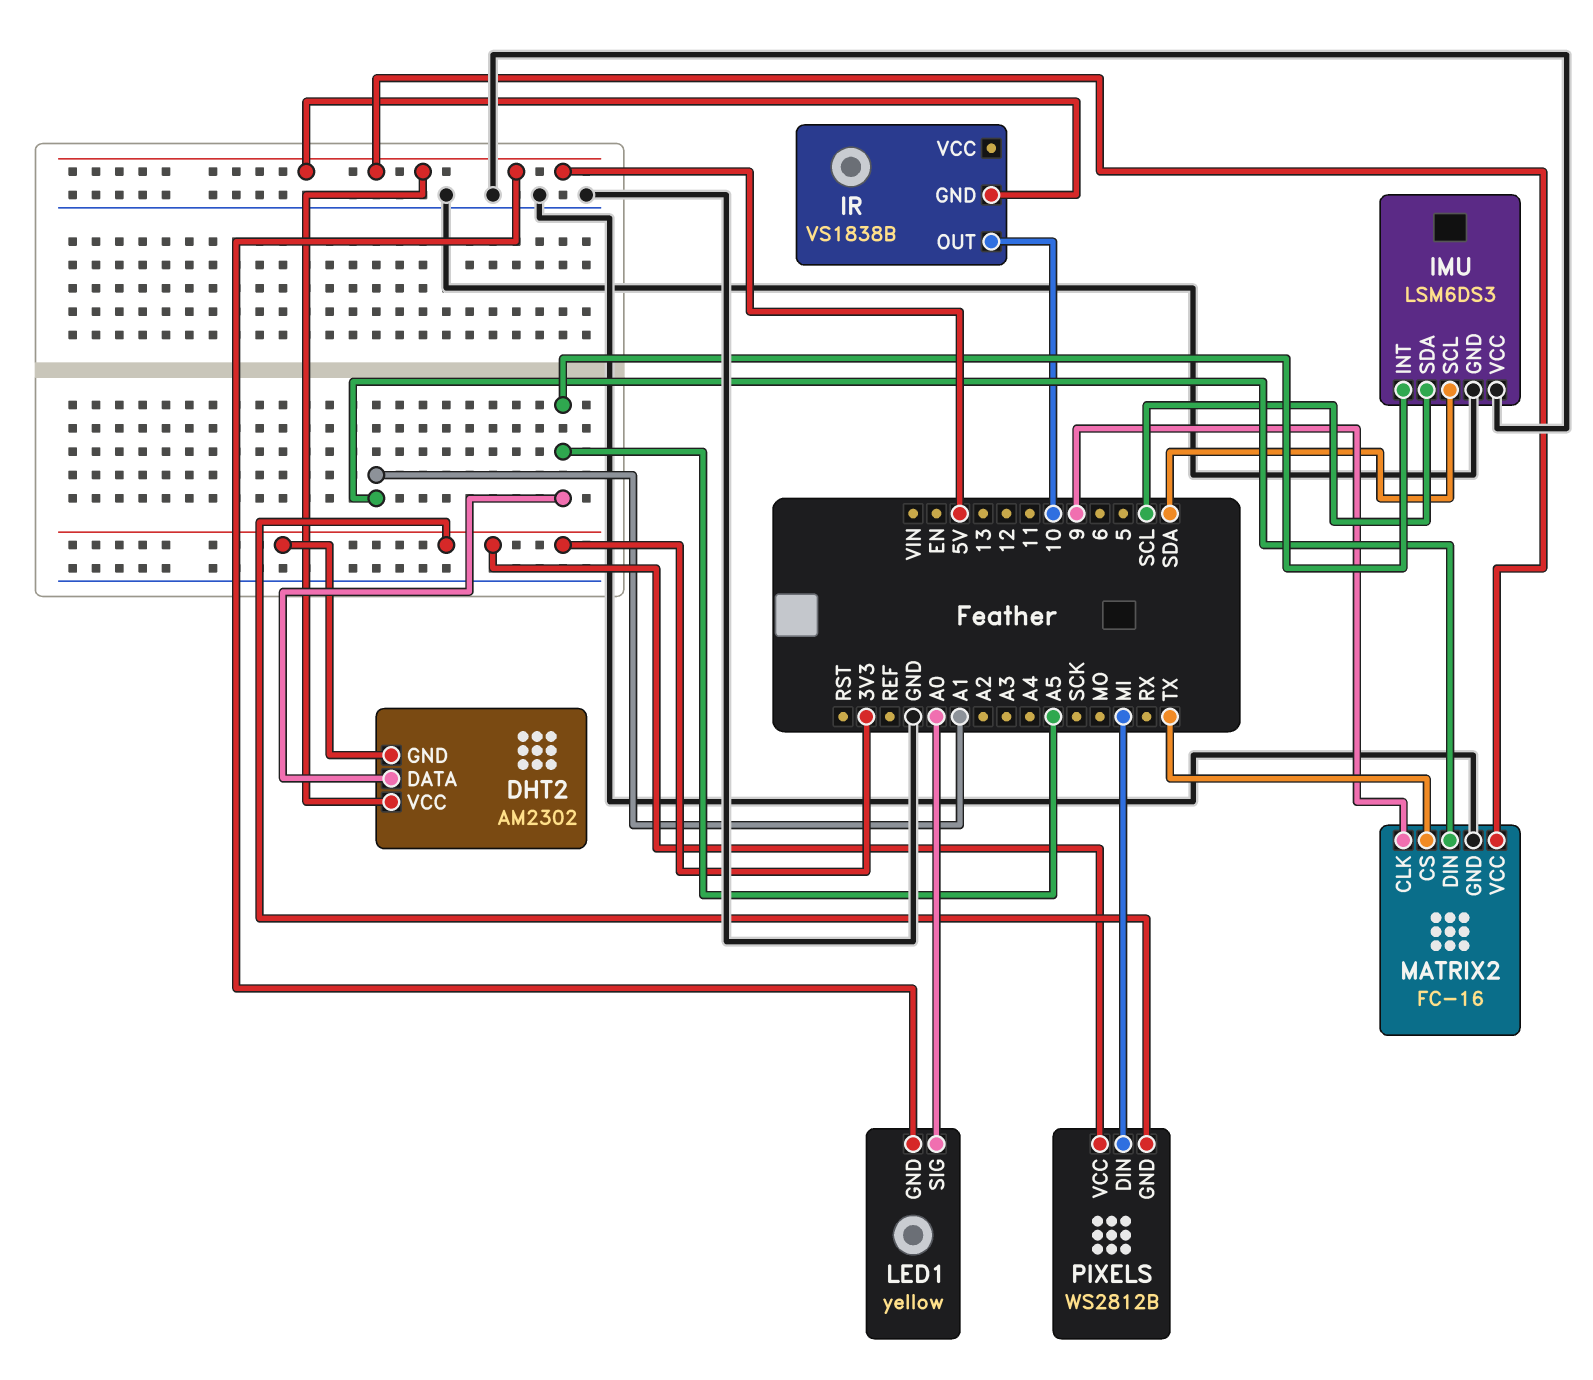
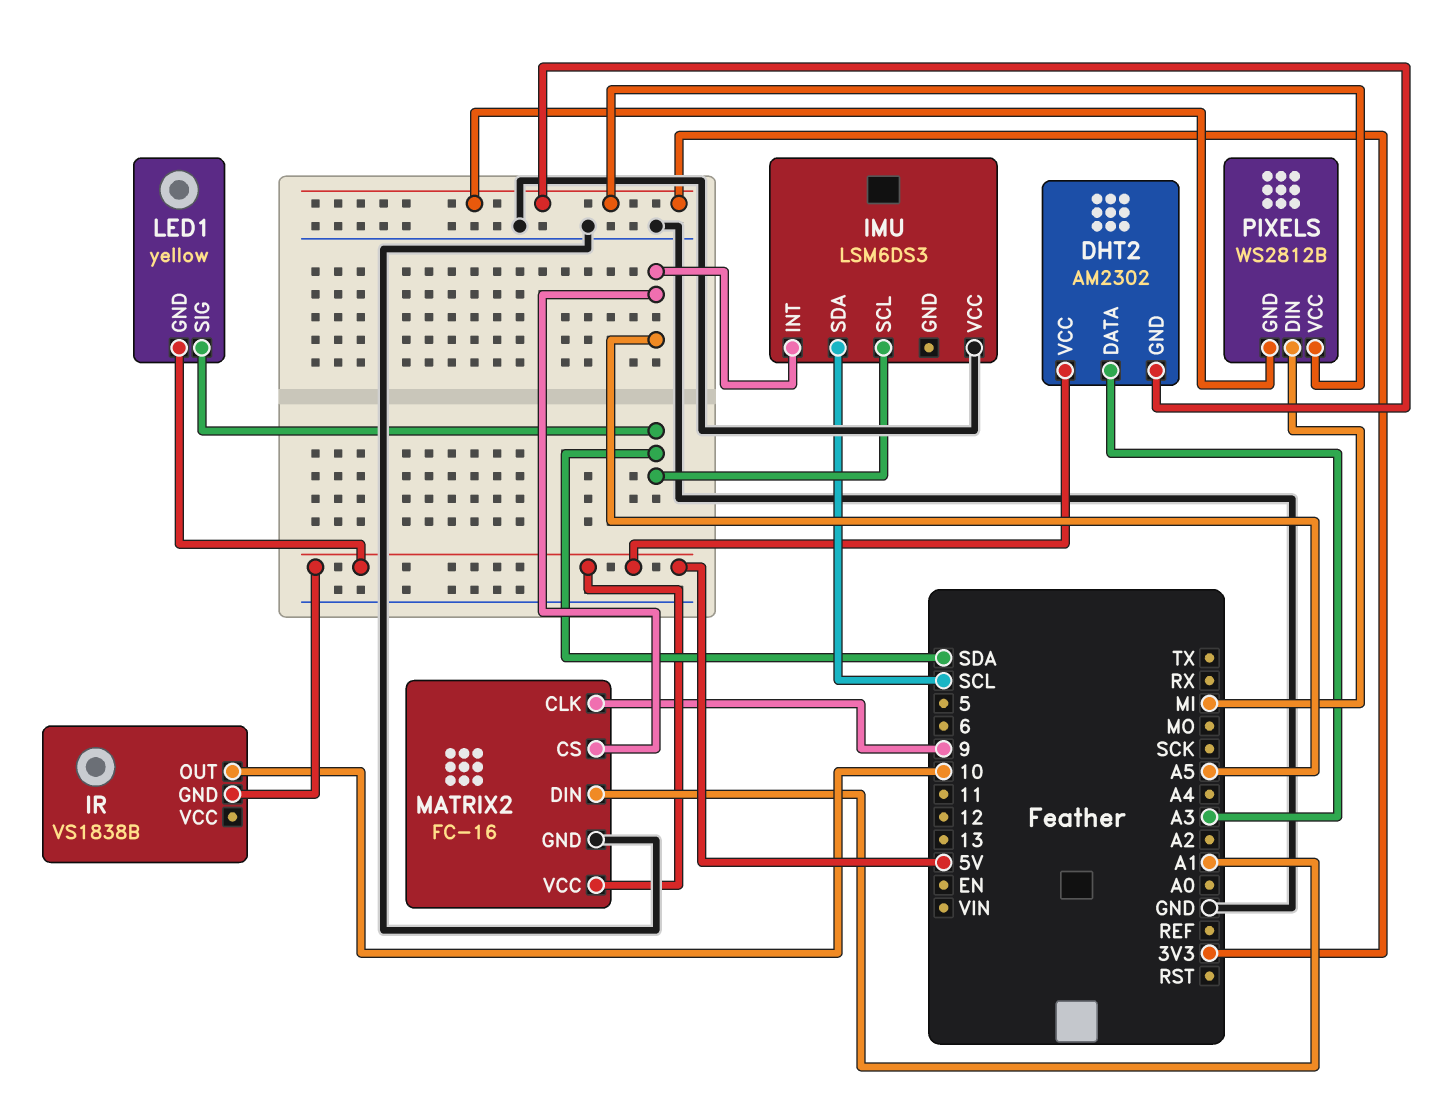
DHT2 pin DATA: A5 -> A3
IMU pin GND: GND -> none
LED1 pin SIG: A0 -> SDA
MATRIX2 pin CS: TX -> A5

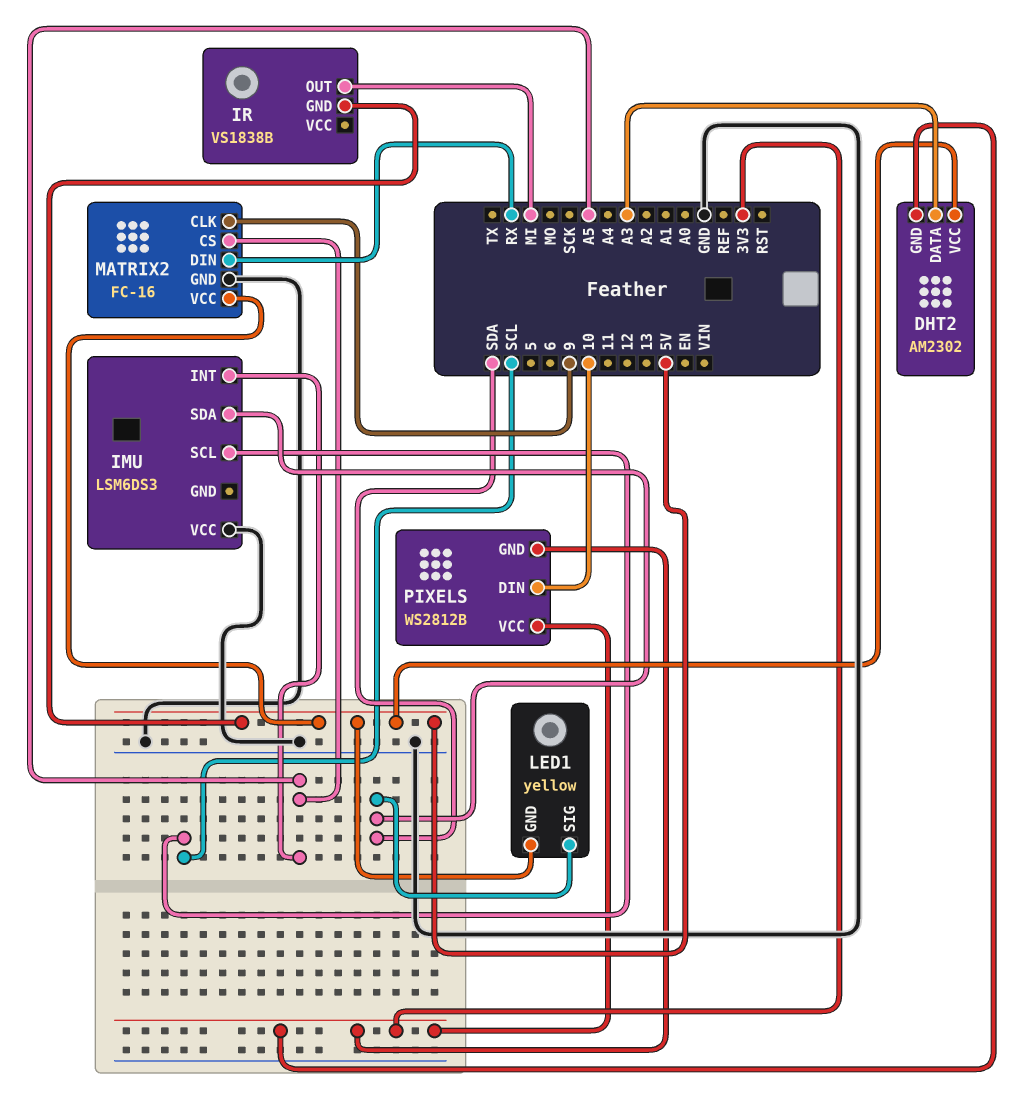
IMU pin SCL: SDA -> SCL
IMU pin SDA: SCL -> SDA
IR pin OUT: 10 -> MI
MATRIX2 pin DIN: A1 -> RX
PIXELS pin DIN: MI -> 10

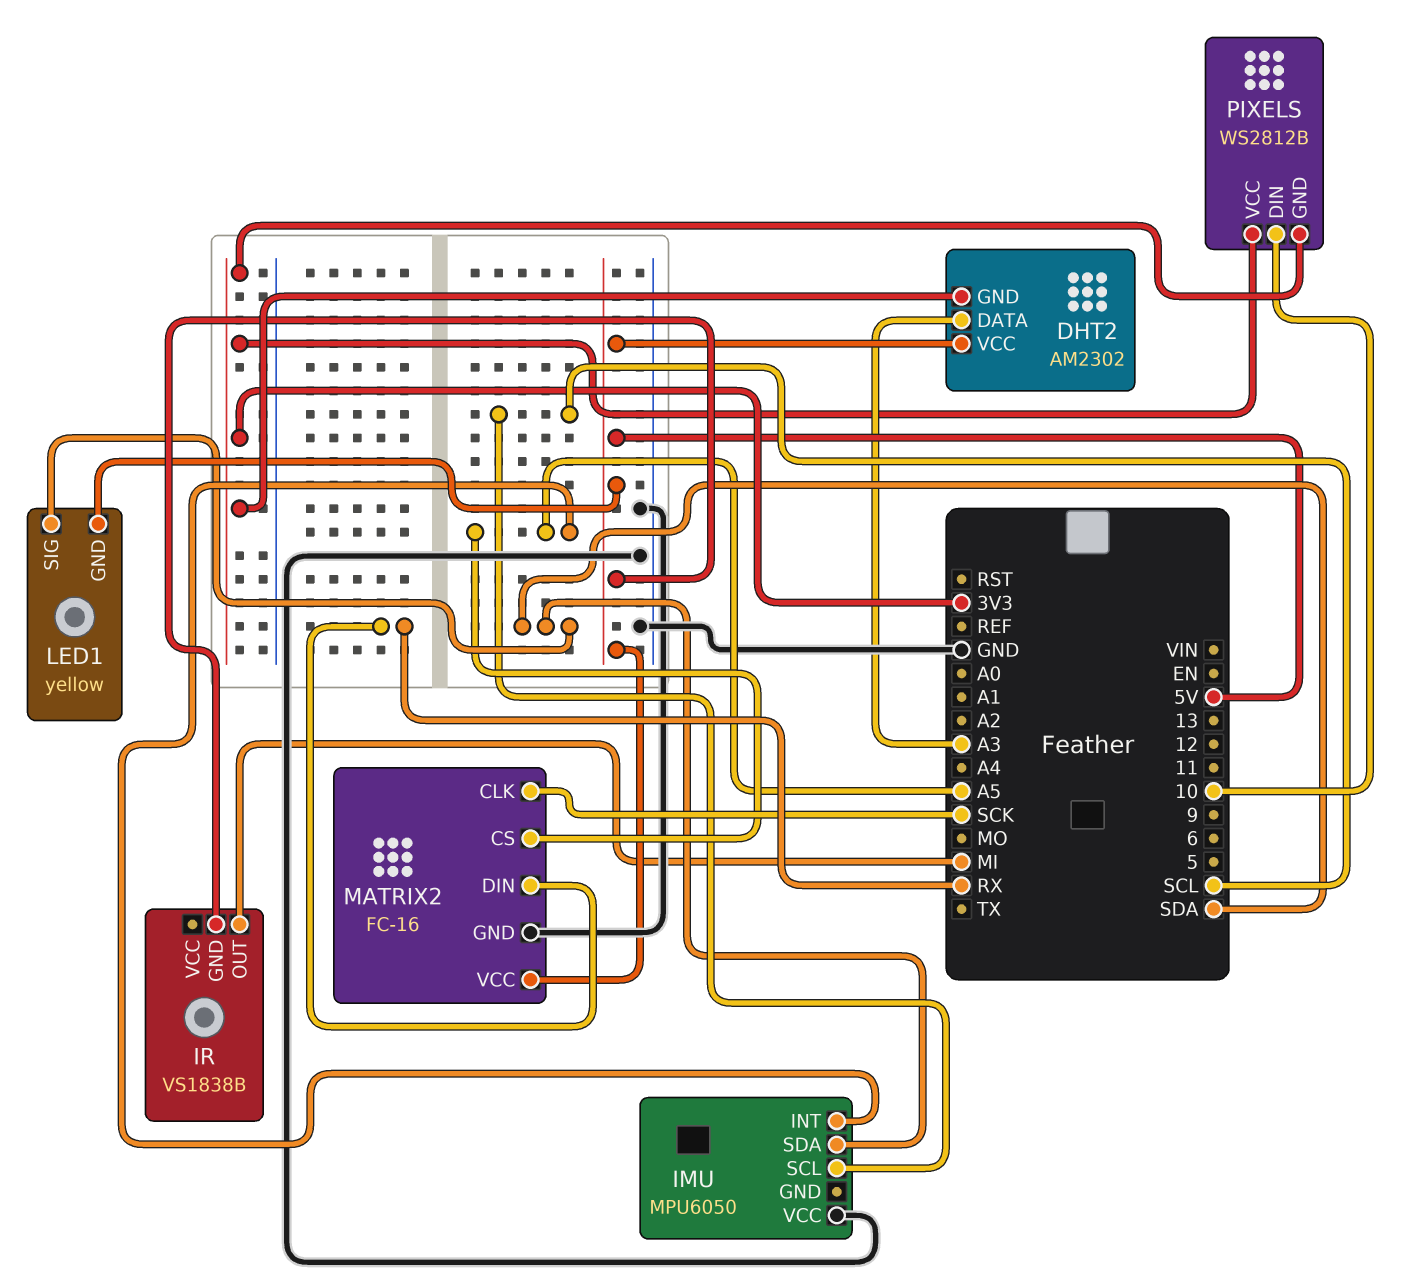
IMU: LSM6DS3 -> MPU6050
MATRIX2 pin CLK: 9 -> SCK

